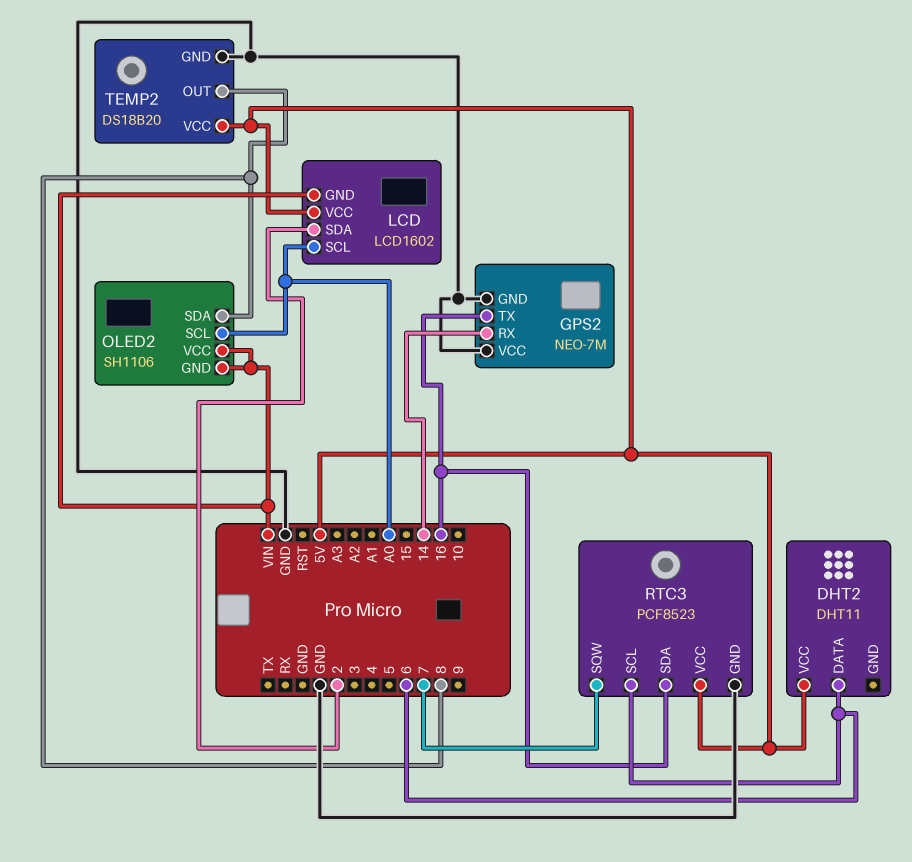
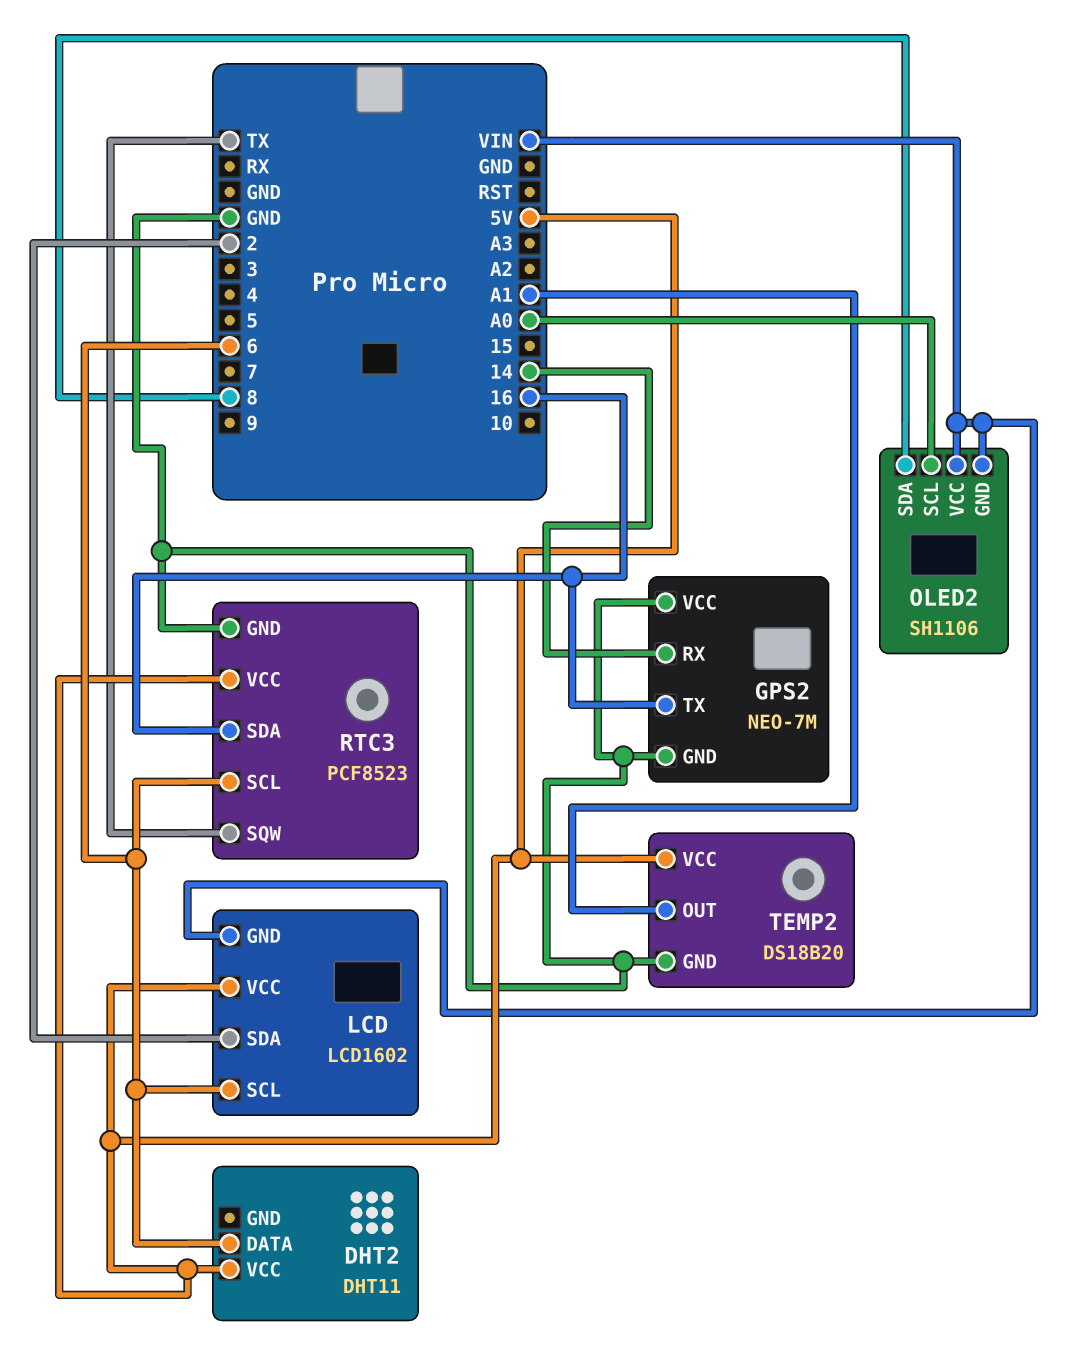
LCD pin SCL: A0 -> 6
RTC3 pin SQW: 7 -> TX
TEMP2 pin OUT: 8 -> A1

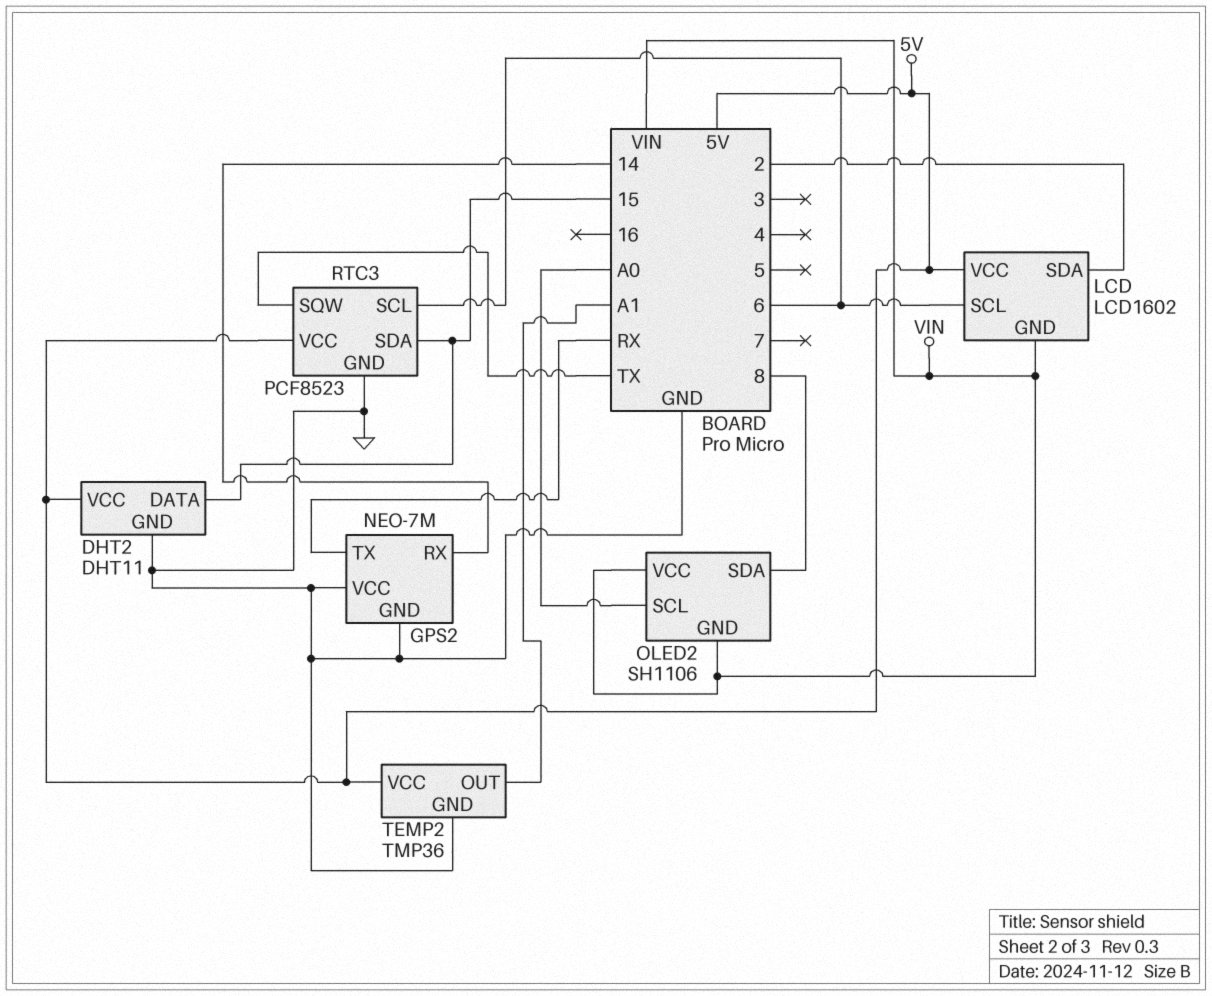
DHT2 pin DATA: 6 -> 15
DHT2 pin GND: none -> GND
GPS2 pin TX: 16 -> RX
RTC3 pin SDA: 16 -> 15
TEMP2: DS18B20 -> TMP36

